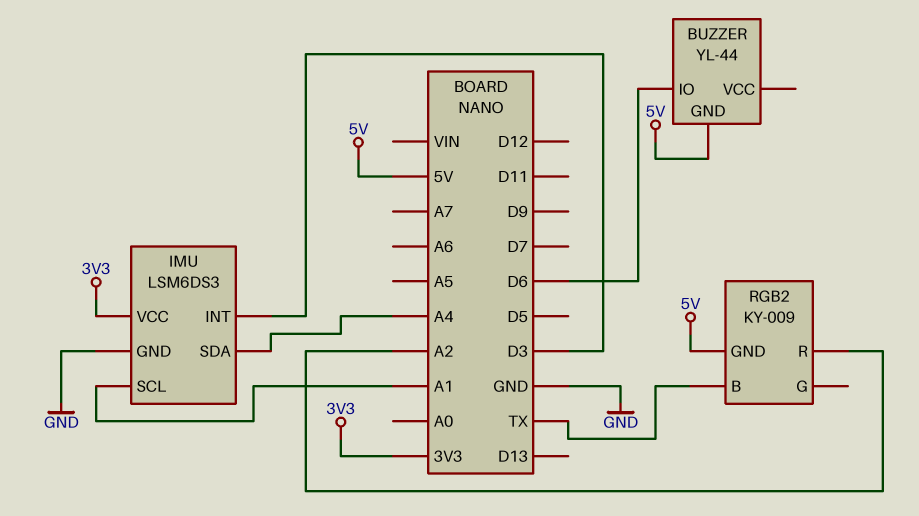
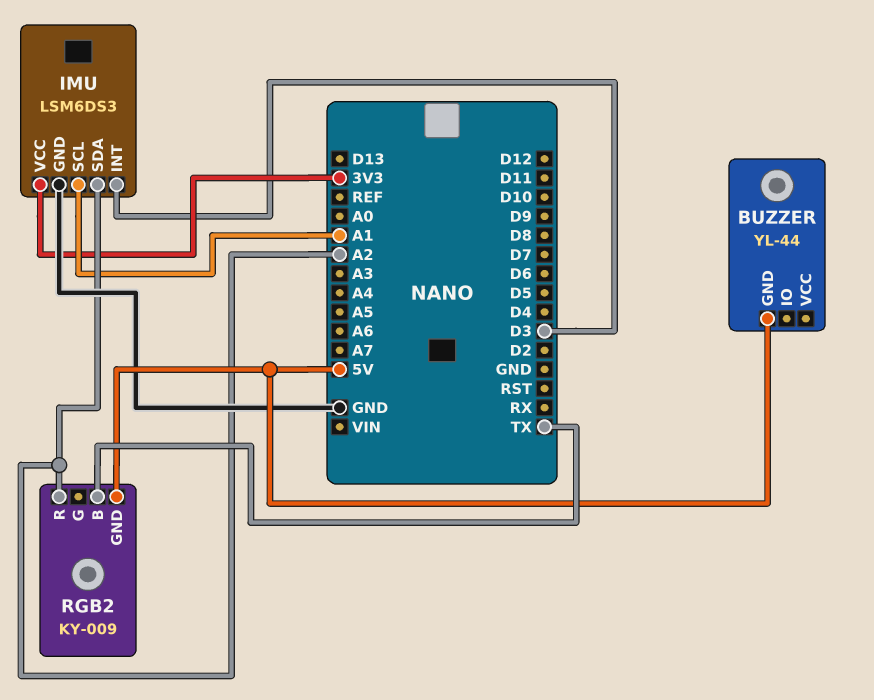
BUZZER pin IO: D6 -> none
IMU pin SDA: A4 -> A2

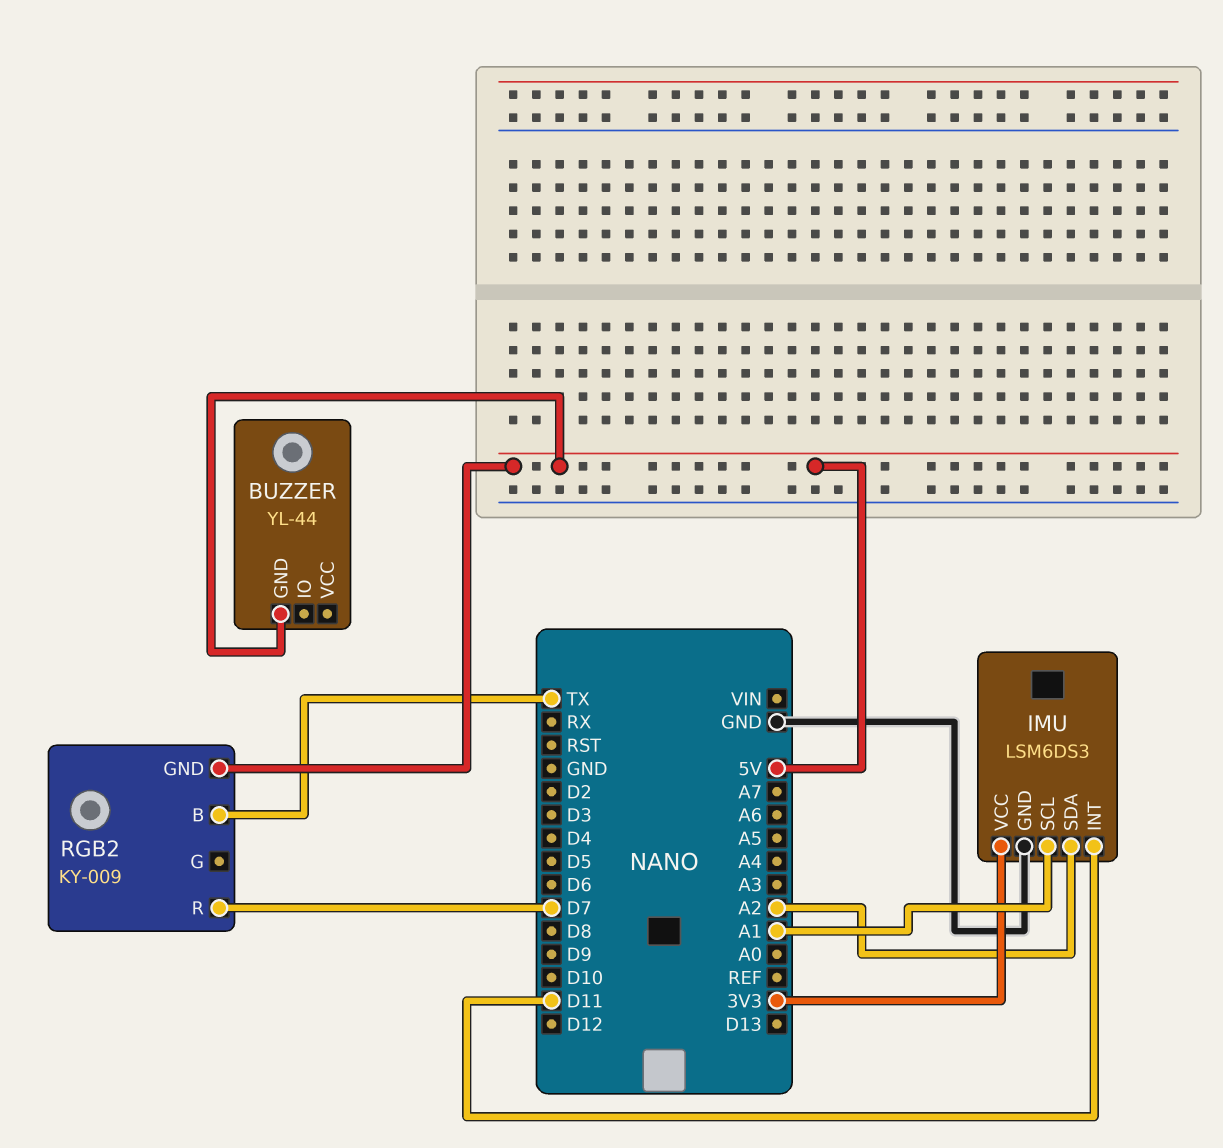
IMU pin INT: D3 -> D11
RGB2 pin R: A2 -> D7

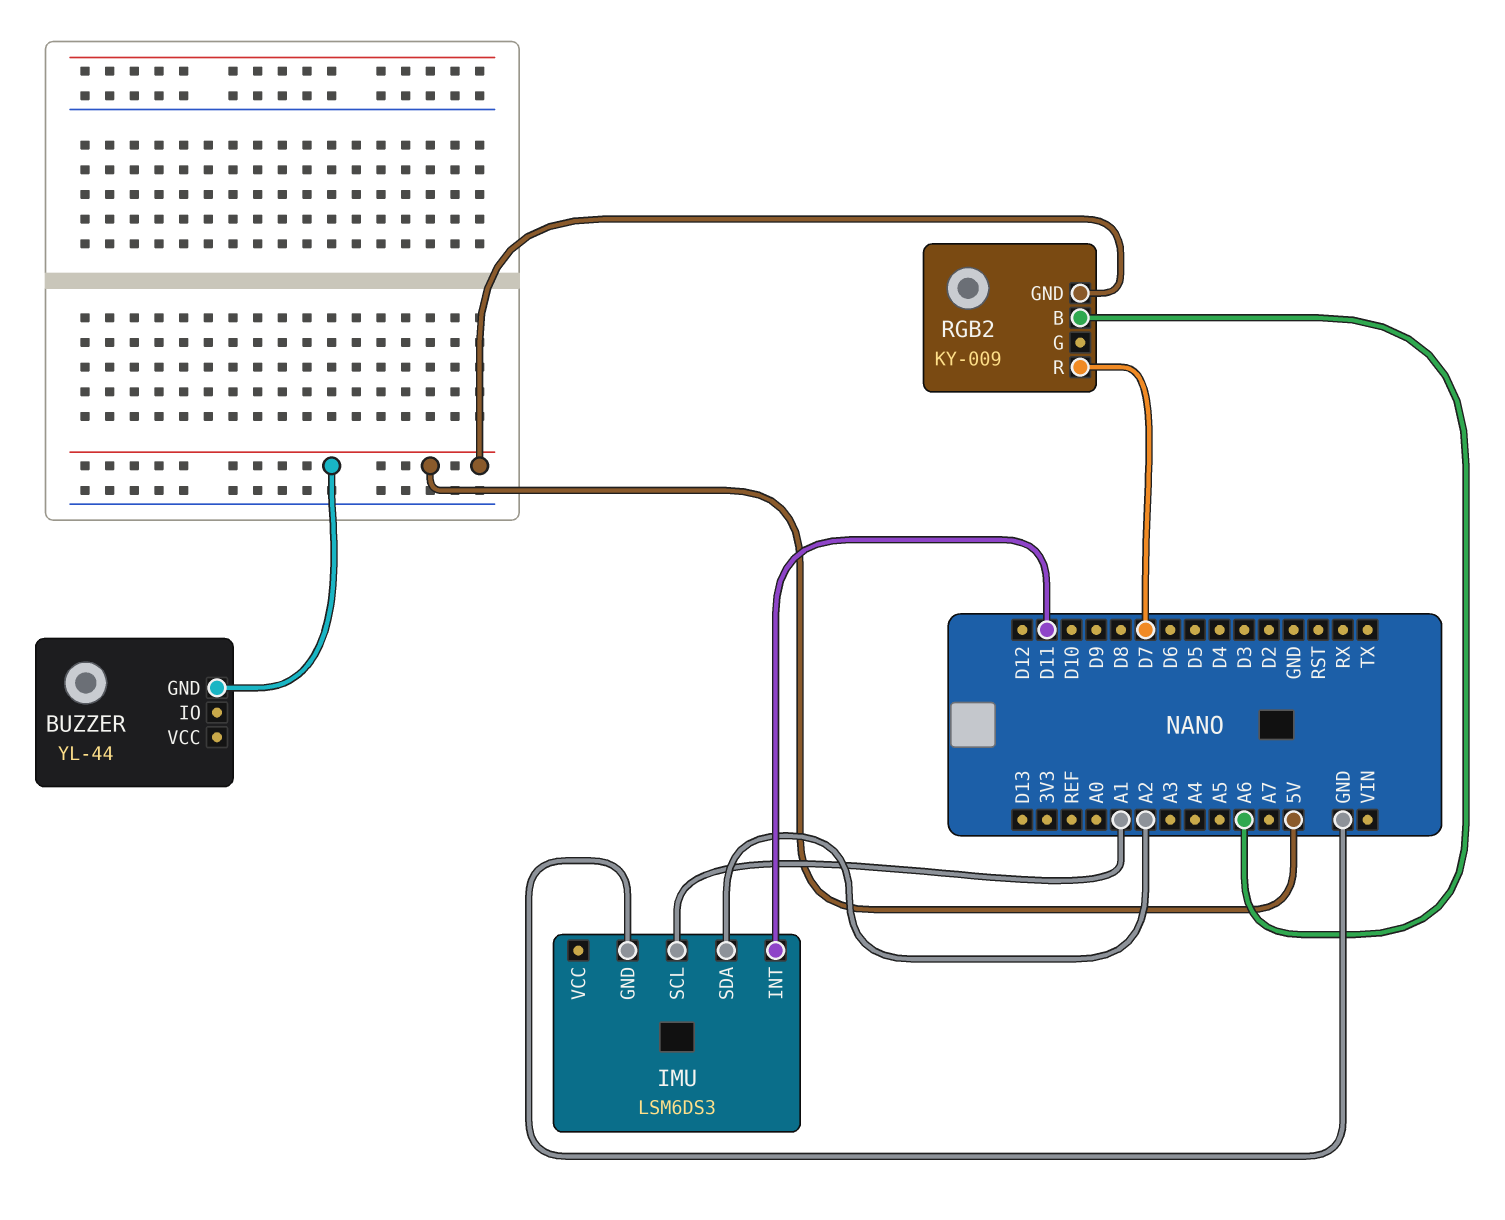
IMU pin VCC: 3V3 -> none
RGB2 pin B: TX -> A6

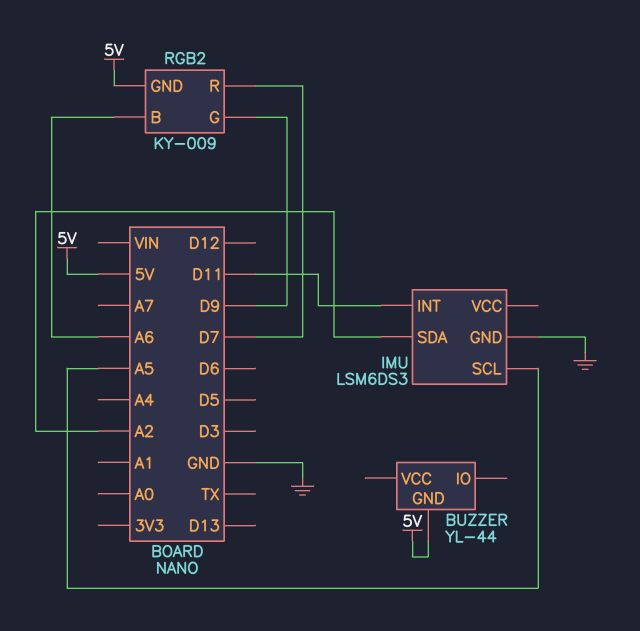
IMU pin SCL: A1 -> A5
RGB2 pin G: none -> D9

